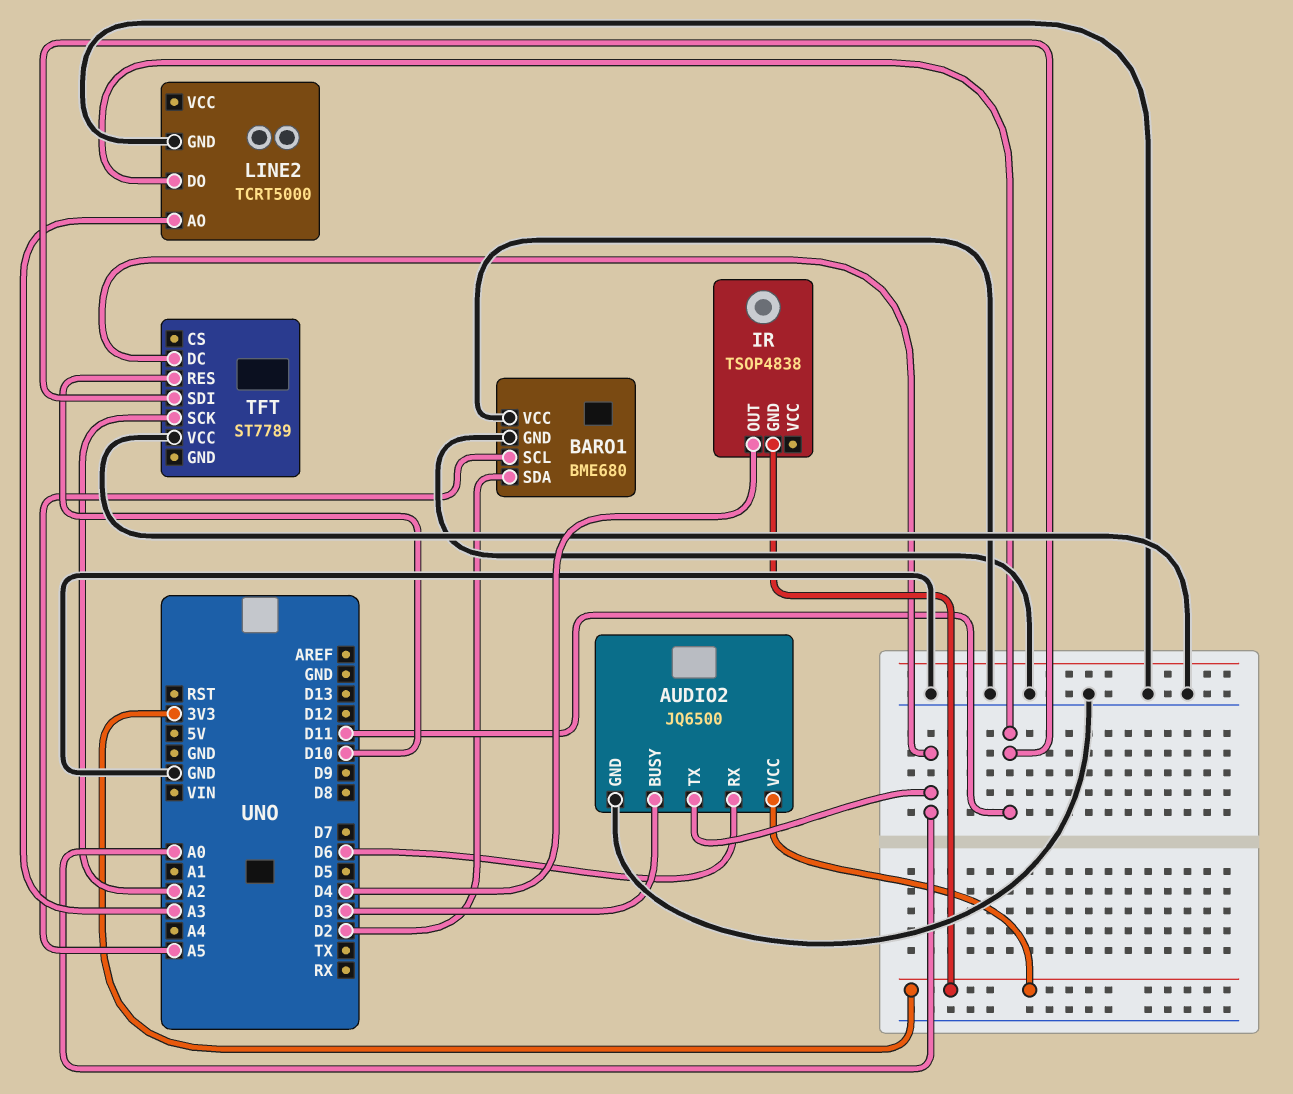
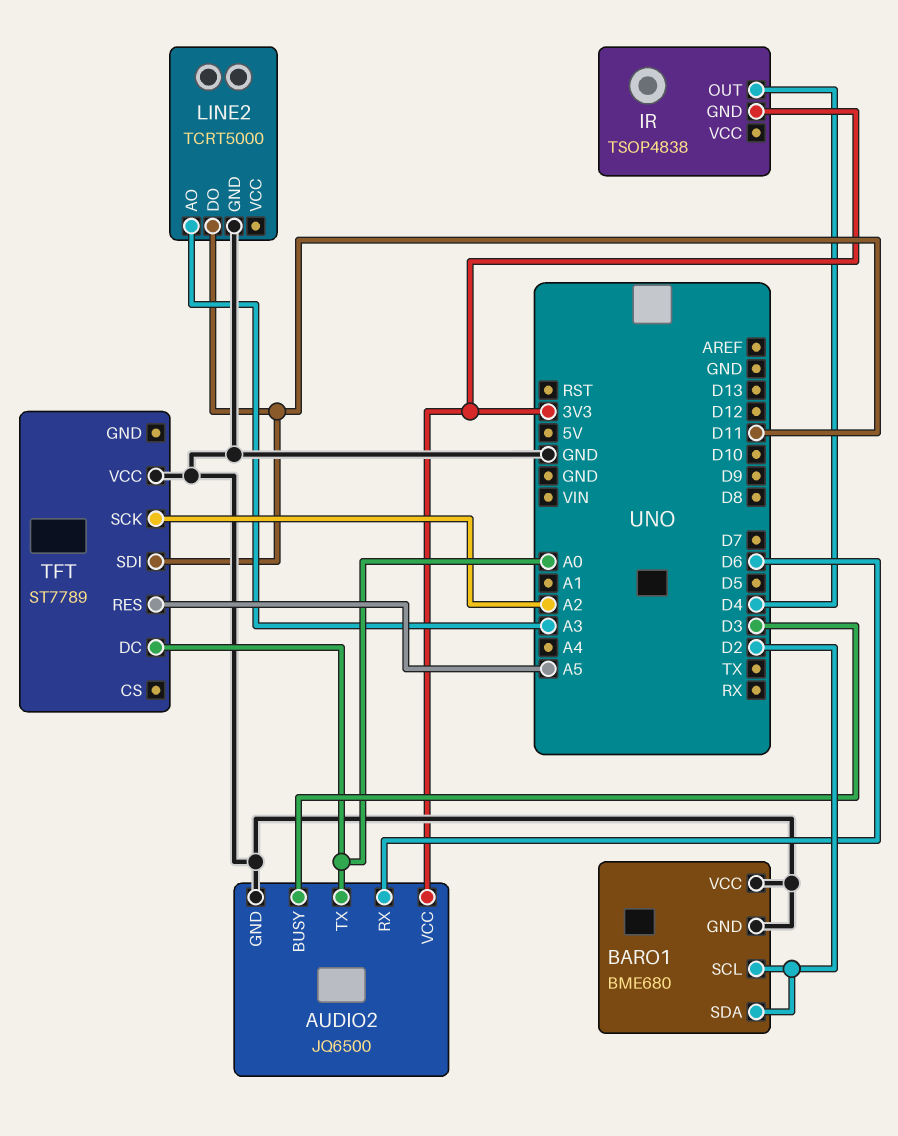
BARO1 pin SCL: A5 -> D2
TFT pin RES: D10 -> A5

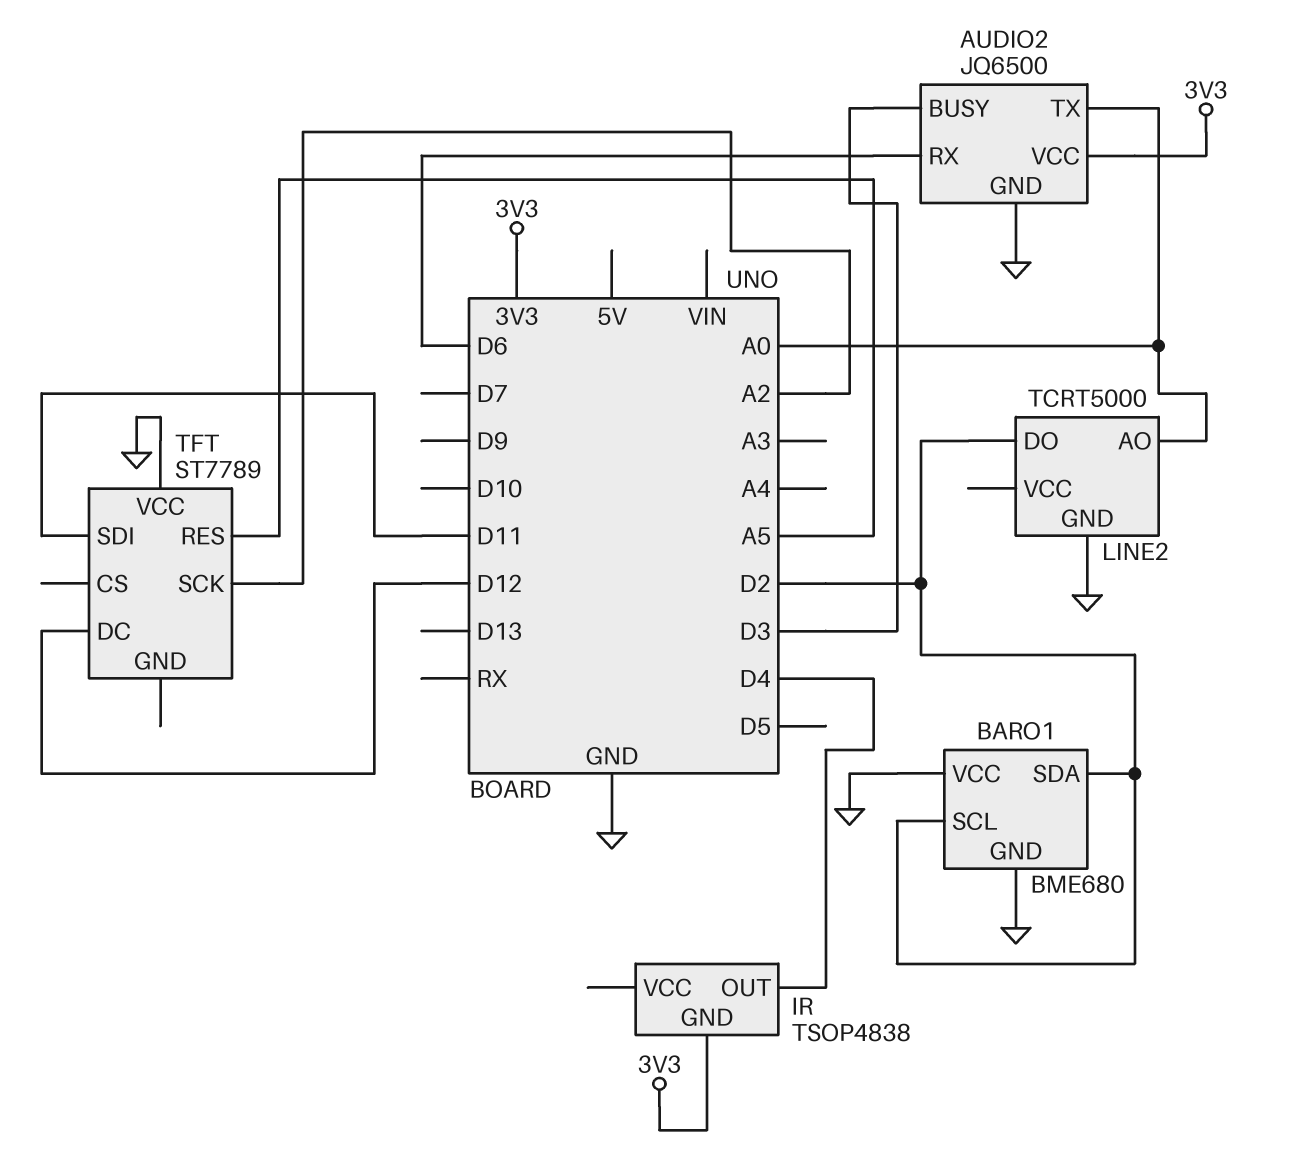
LINE2 pin AO: A3 -> A0
LINE2 pin DO: D11 -> D2
TFT pin DC: A0 -> D12

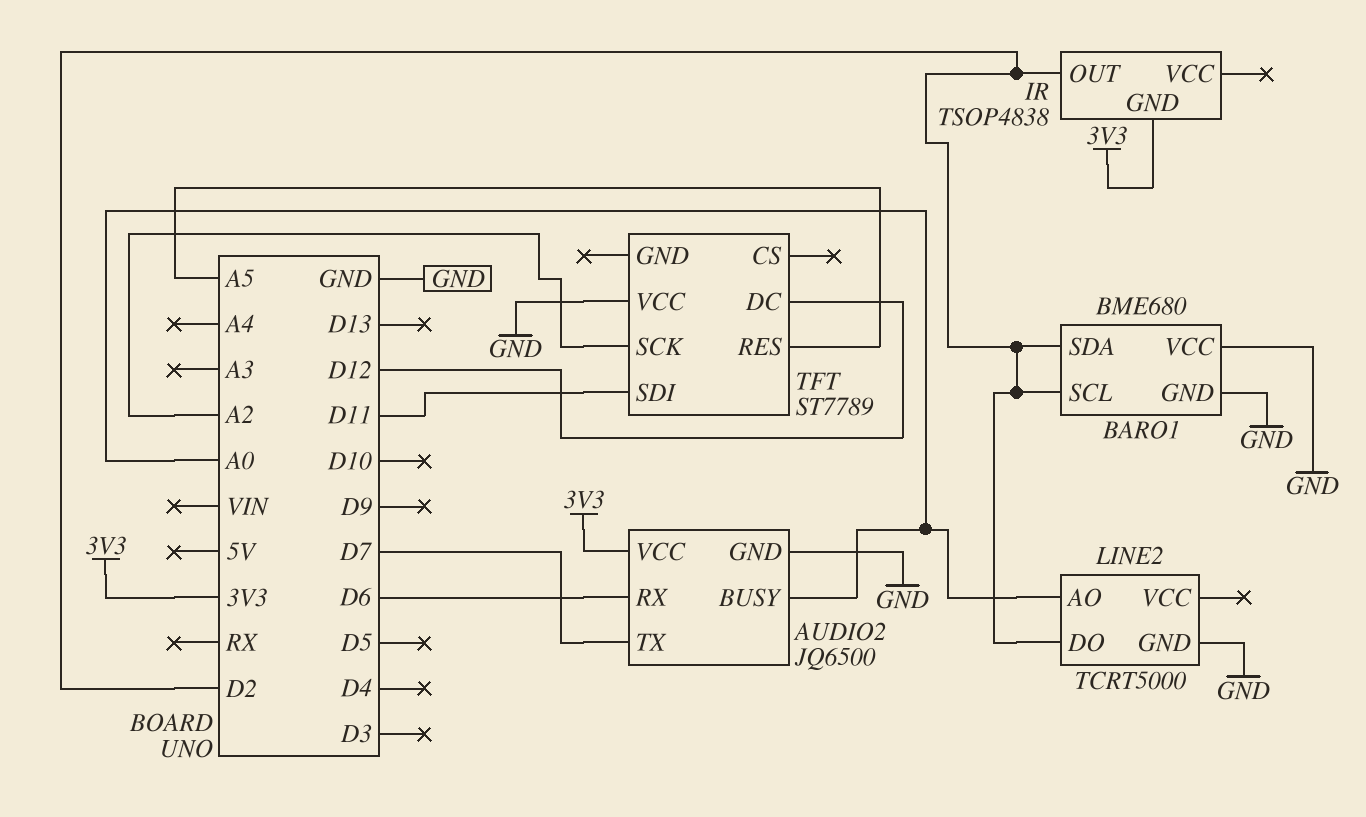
AUDIO2 pin BUSY: D3 -> A0
AUDIO2 pin TX: A0 -> D7
IR pin OUT: D4 -> D2

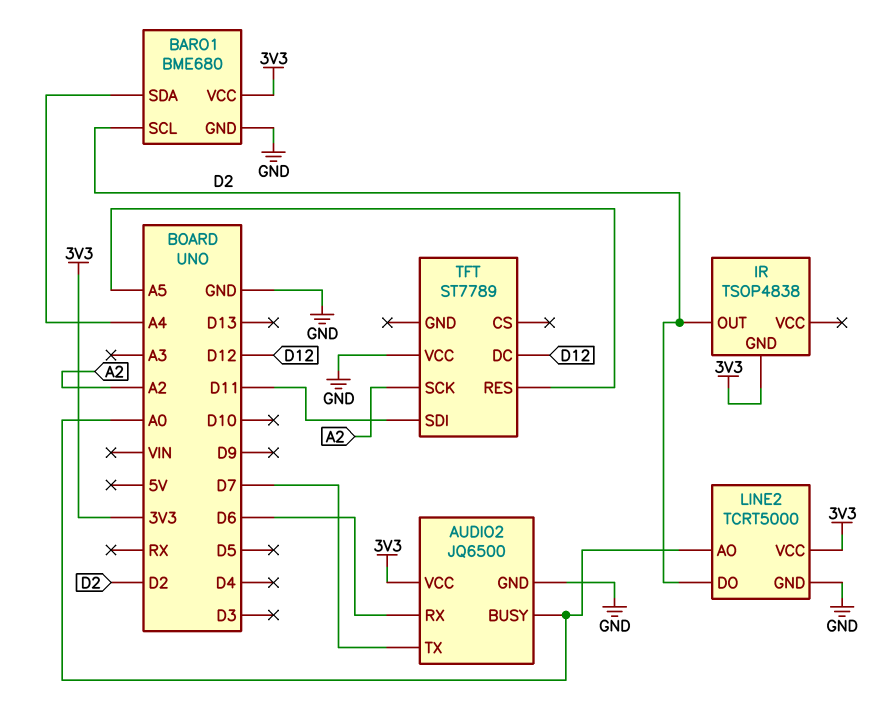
BARO1 pin SDA: D2 -> A4
BARO1 pin VCC: GND -> 3V3
LINE2 pin VCC: none -> 3V3

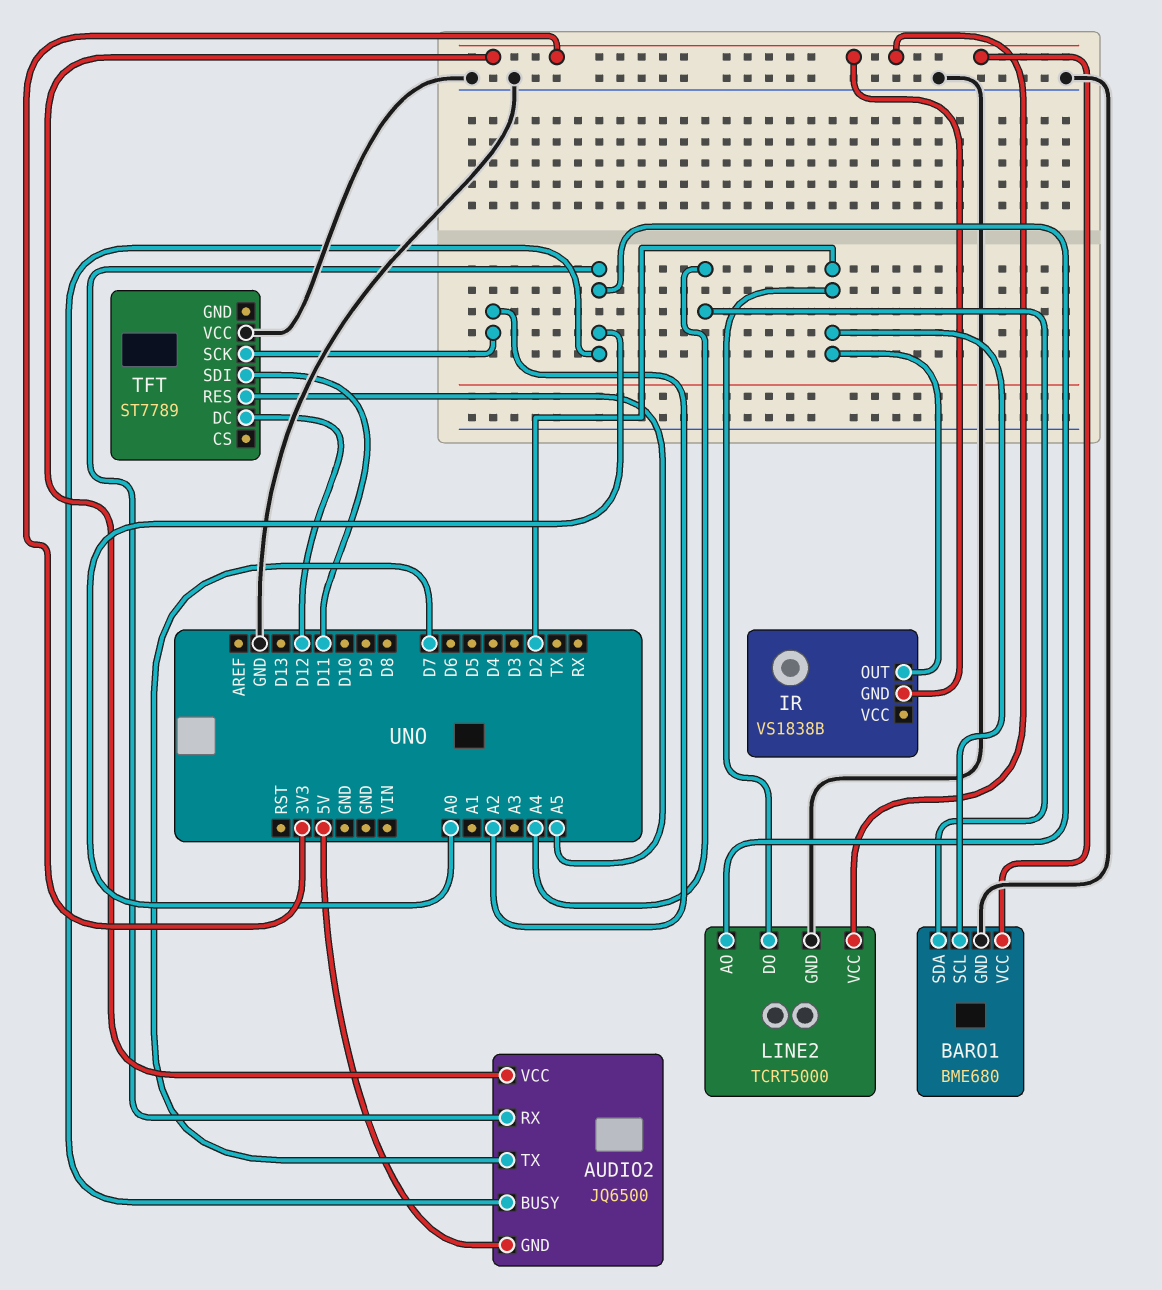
AUDIO2 pin GND: GND -> 5V
AUDIO2 pin RX: D6 -> A0
IR: TSOP4838 -> VS1838B

